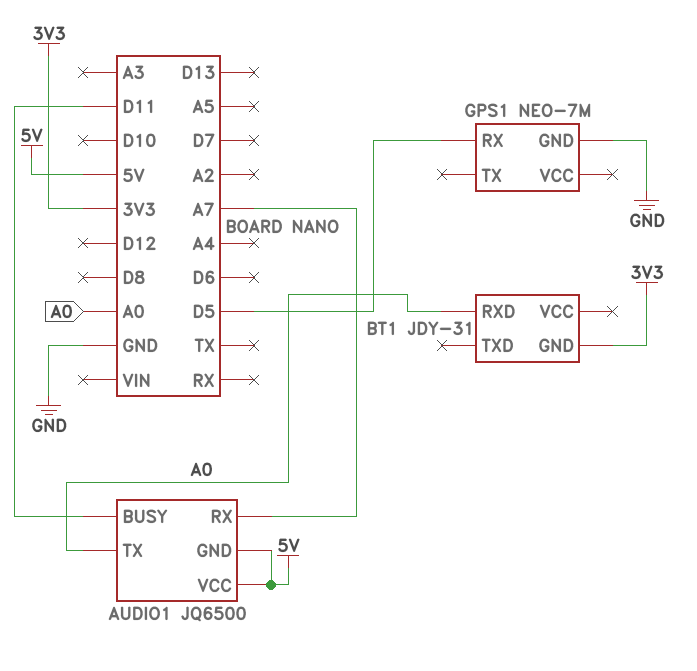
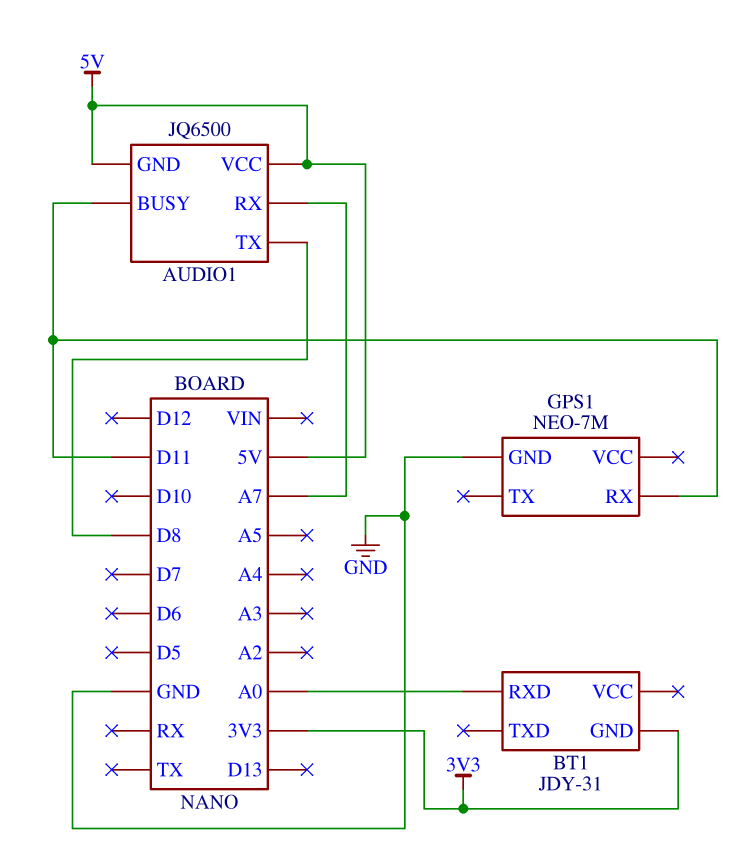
AUDIO1 pin TX: A0 -> D8
GPS1 pin RX: D5 -> D11

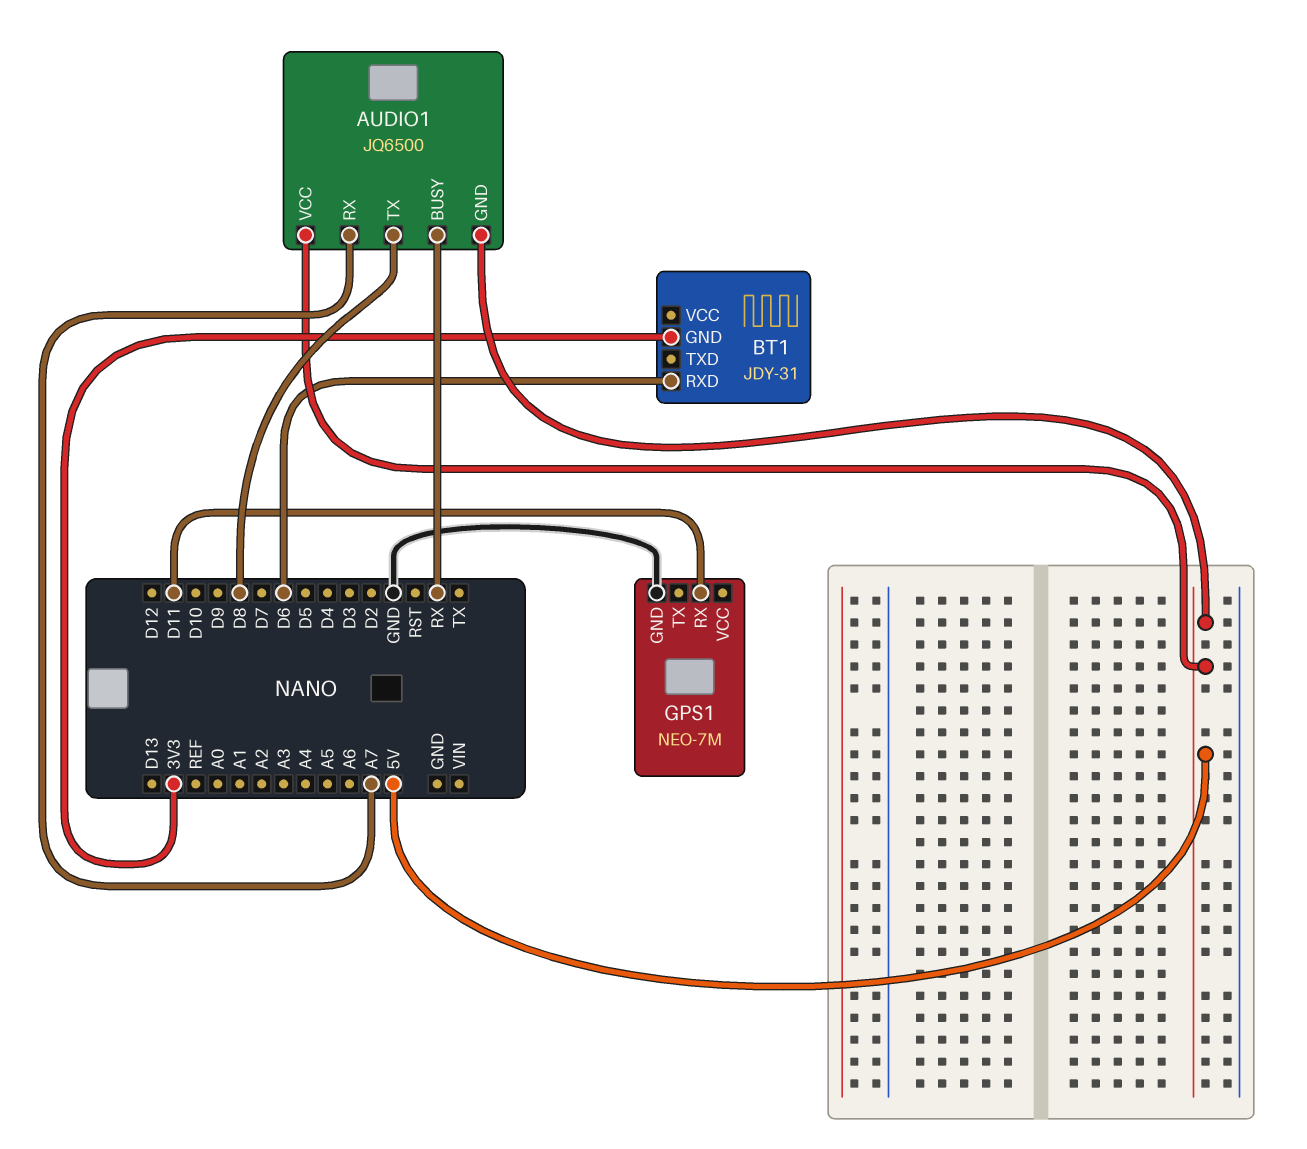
AUDIO1 pin BUSY: D11 -> RX
BT1 pin RXD: A0 -> D6

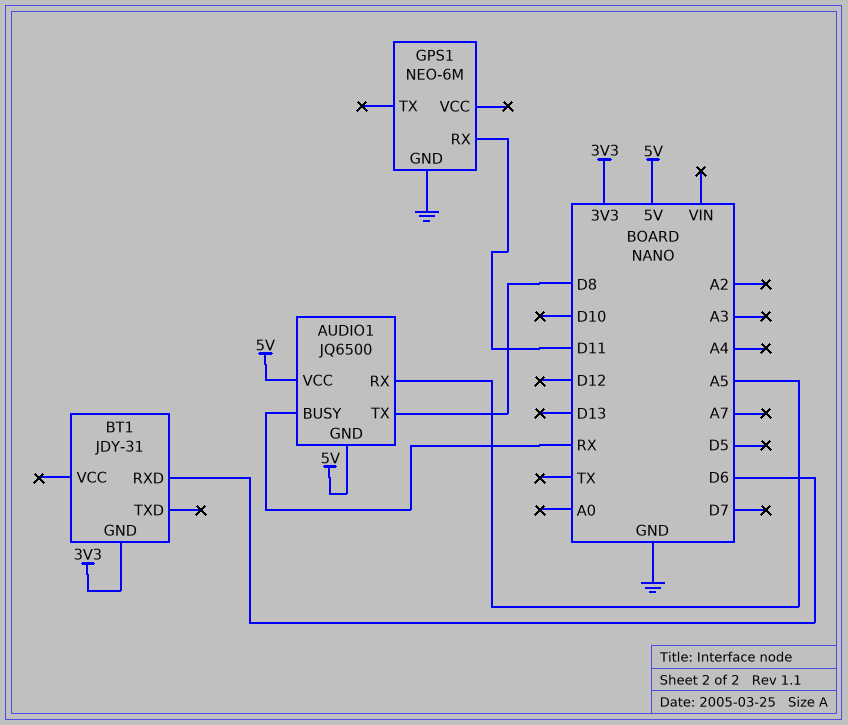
AUDIO1 pin RX: A7 -> A5
GPS1: NEO-7M -> NEO-6M

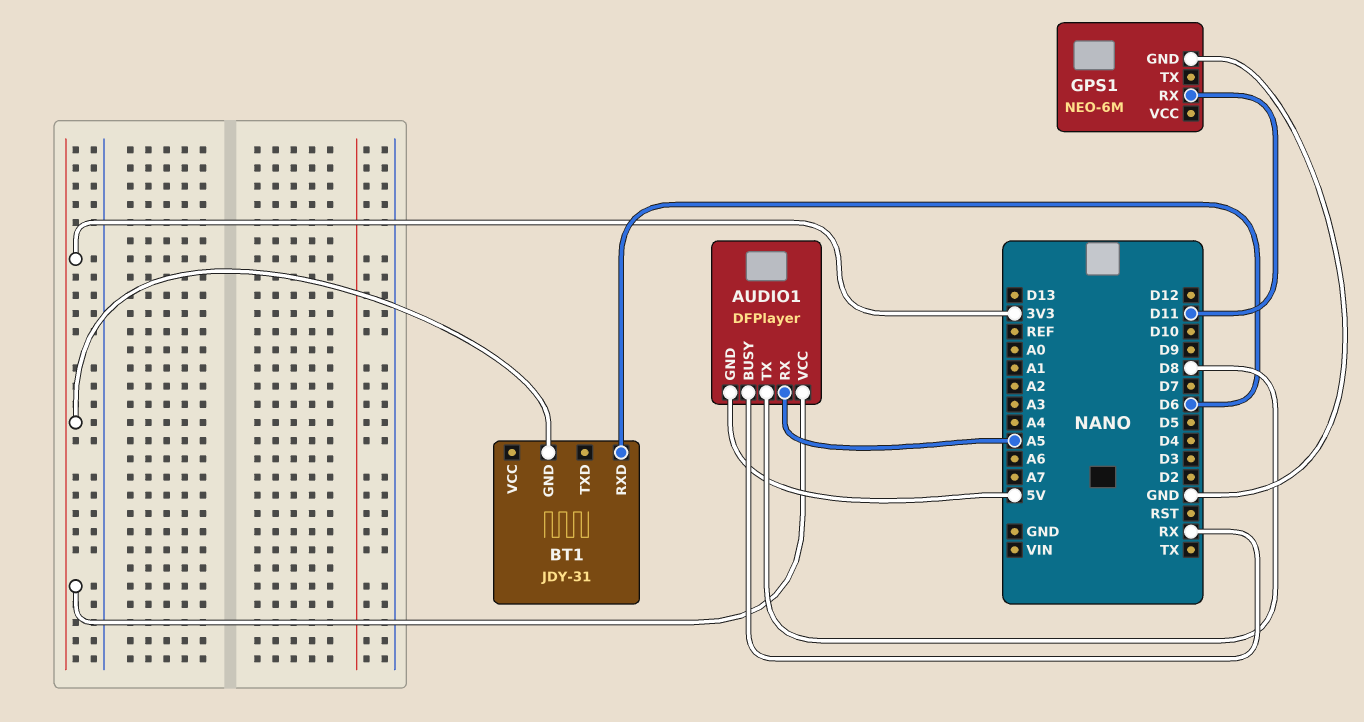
AUDIO1: JQ6500 -> DFPlayer
AUDIO1 pin VCC: 5V -> 3V3

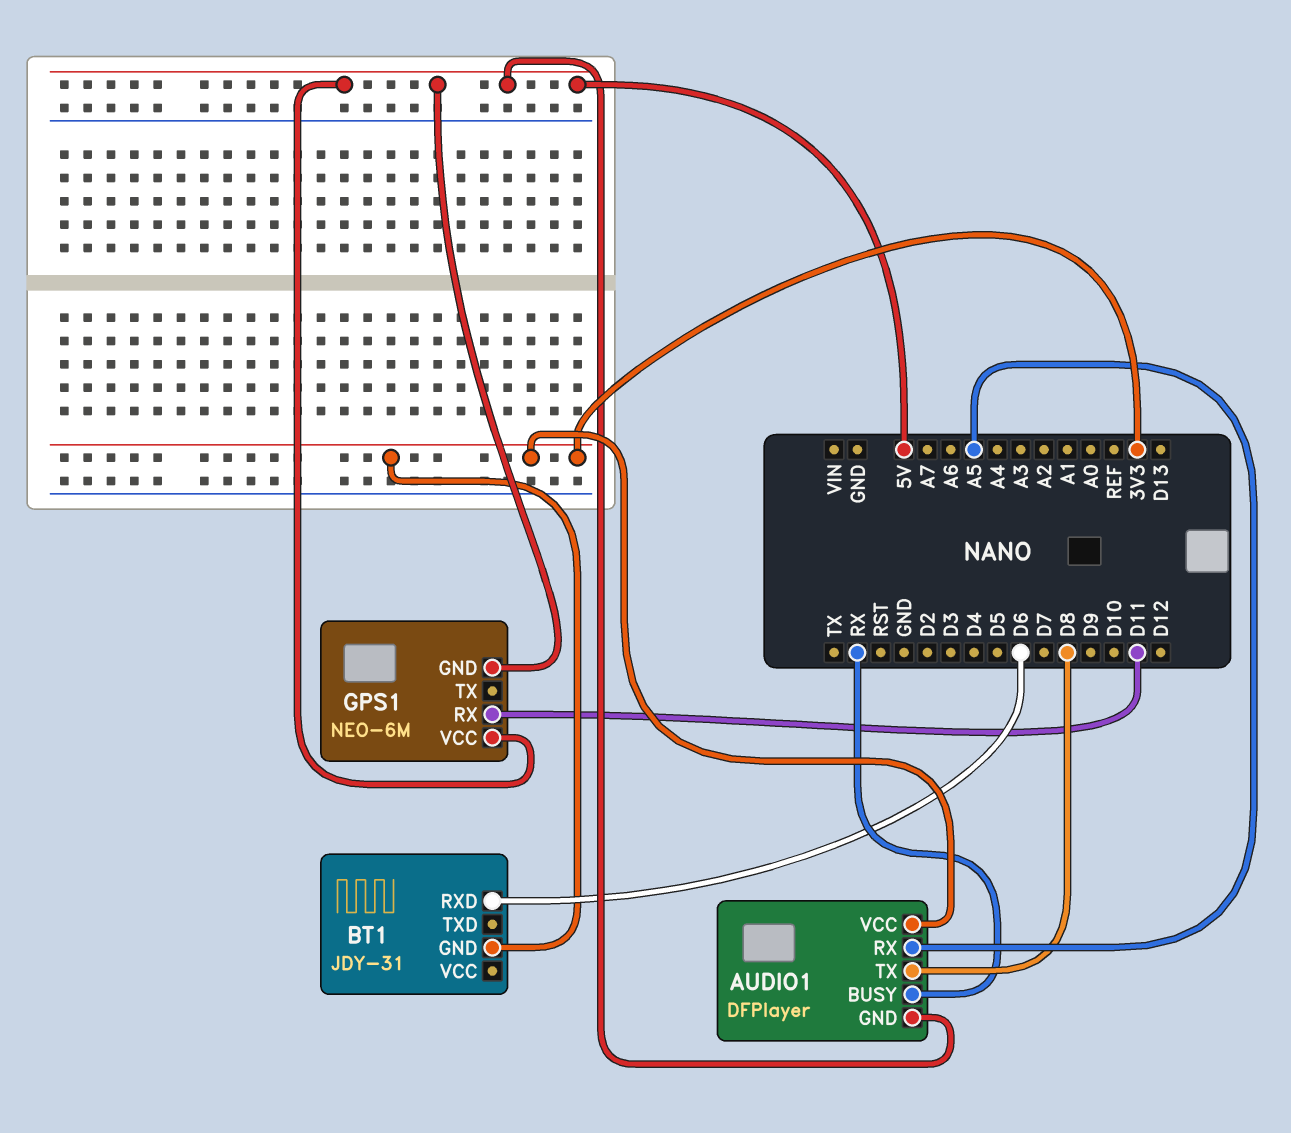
GPS1 pin GND: GND -> 5V
GPS1 pin VCC: none -> 5V

